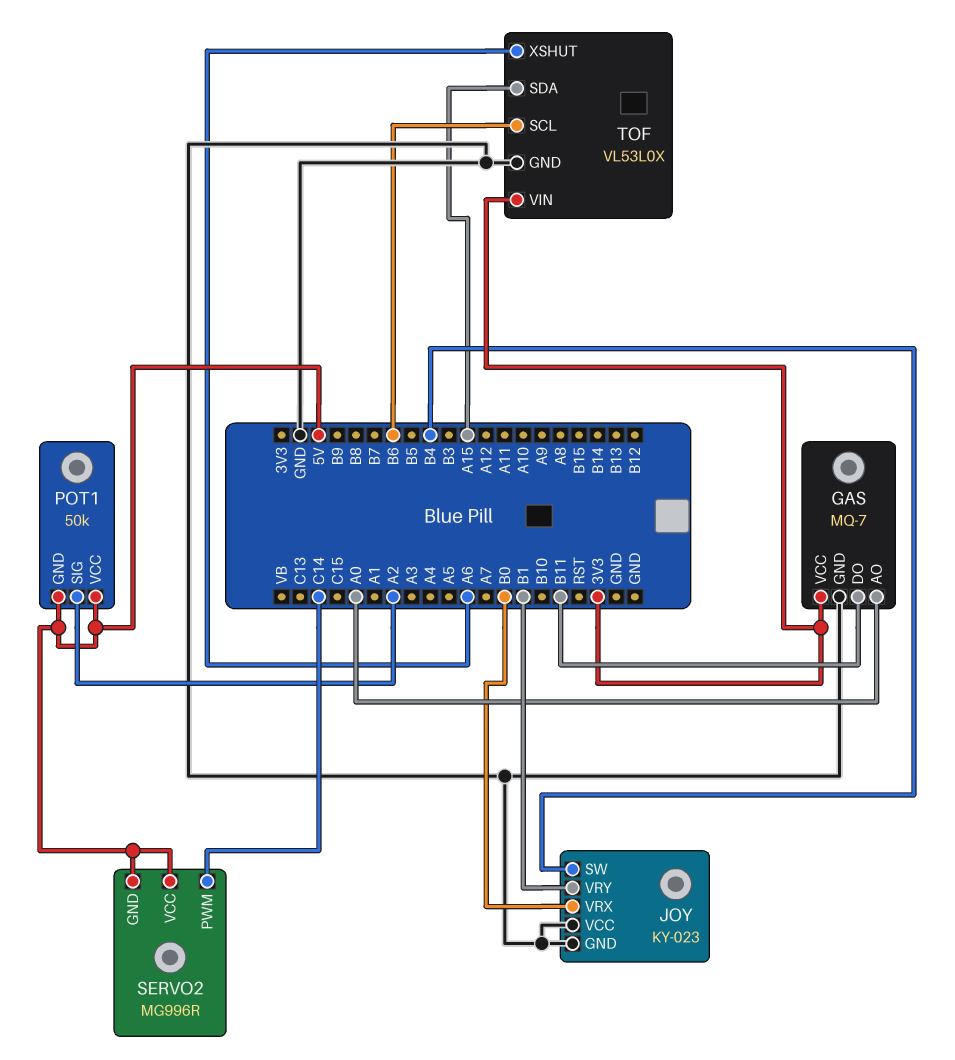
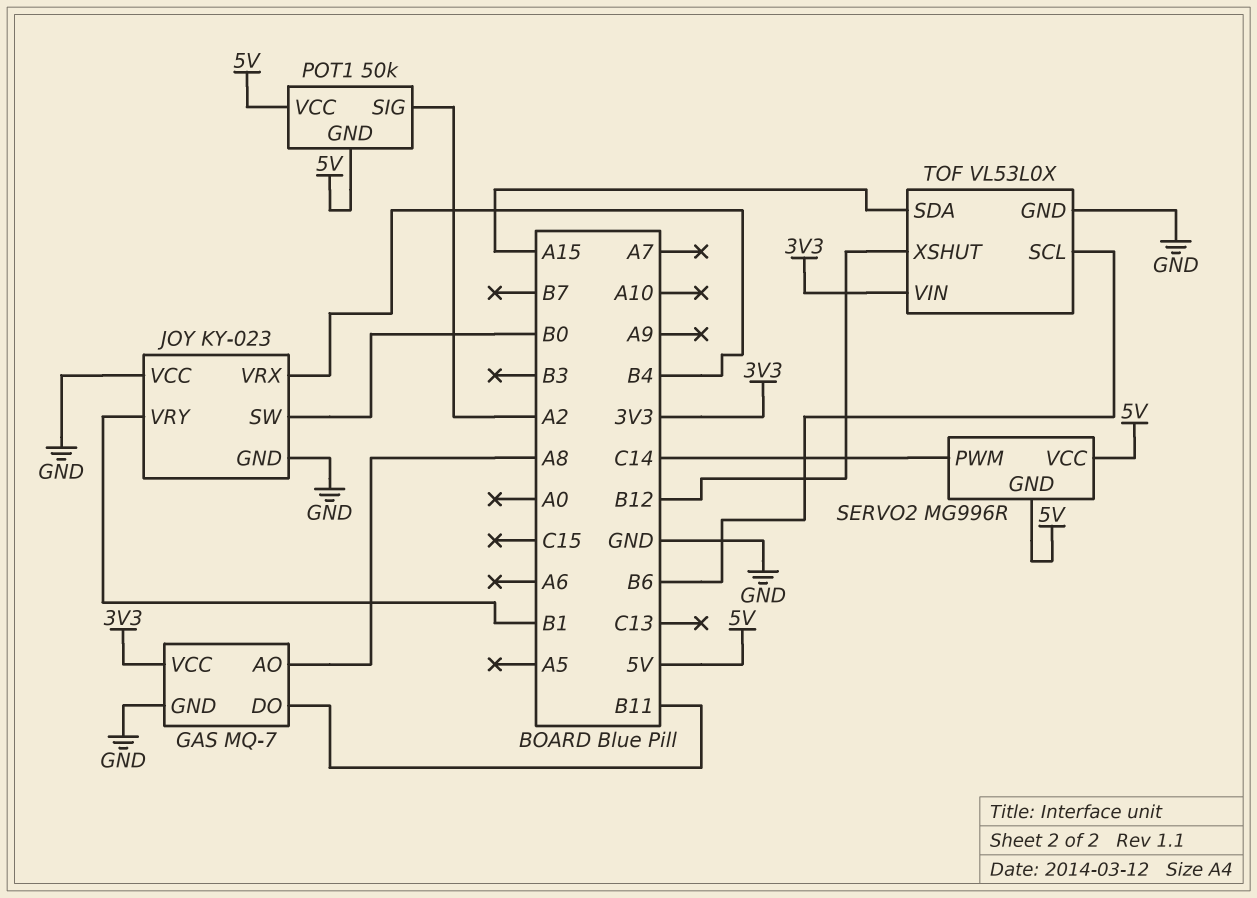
GAS pin AO: A0 -> A8
JOY pin SW: B4 -> B0
JOY pin VRX: B0 -> B4
TOF pin XSHUT: A6 -> B12

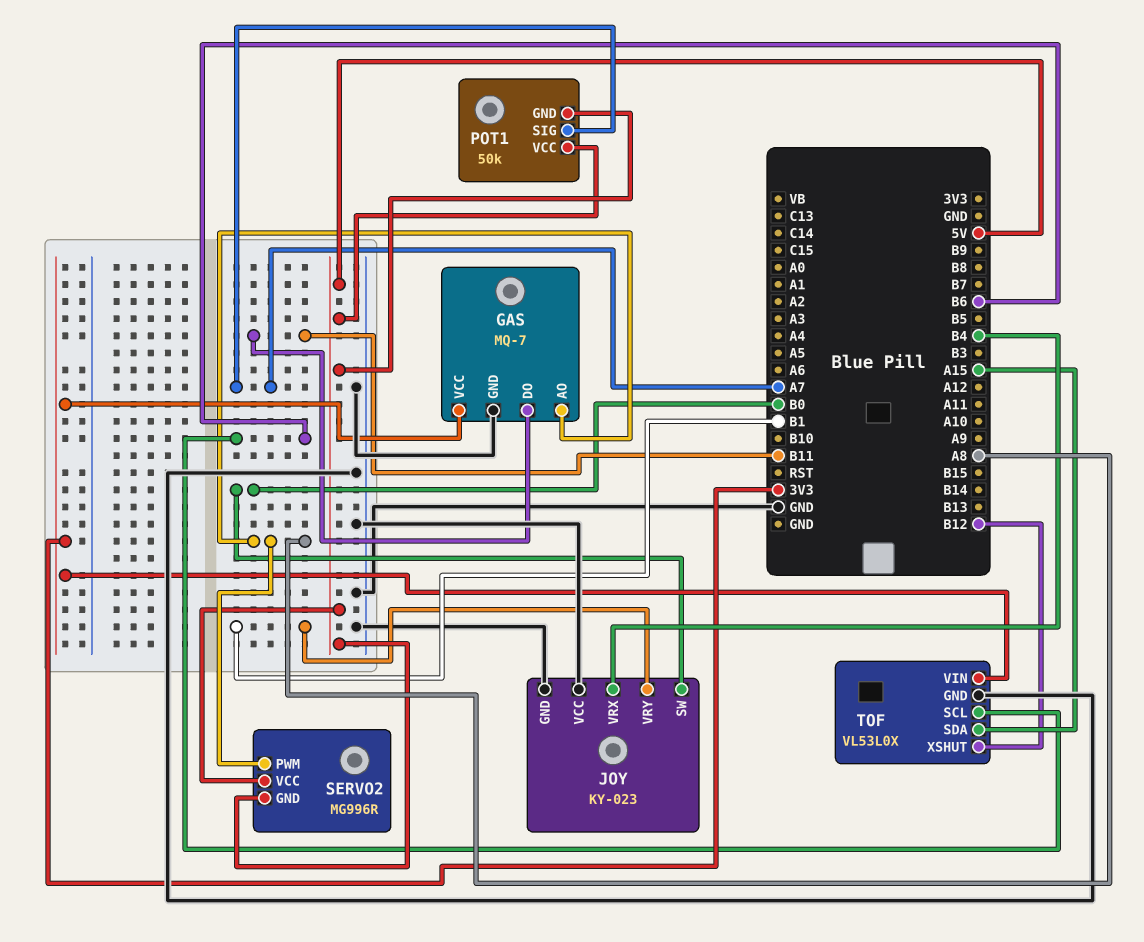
POT1 pin SIG: A2 -> A7
SERVO2 pin PWM: C14 -> A8

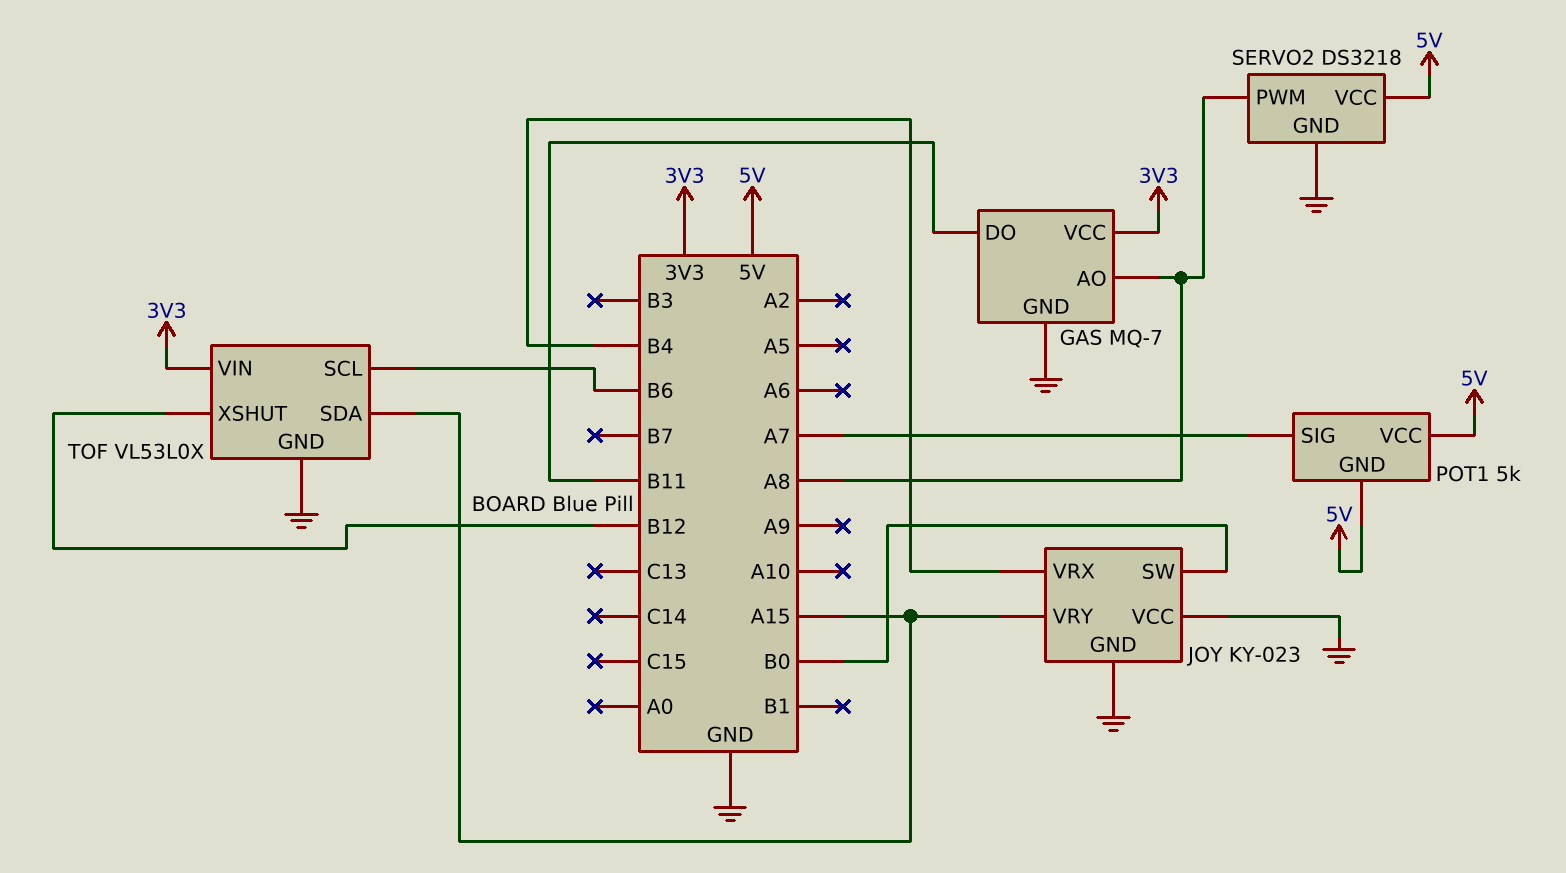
JOY pin VRY: B1 -> A15
POT1: 50k -> 5k
SERVO2: MG996R -> DS3218
SERVO2 pin GND: 5V -> GND

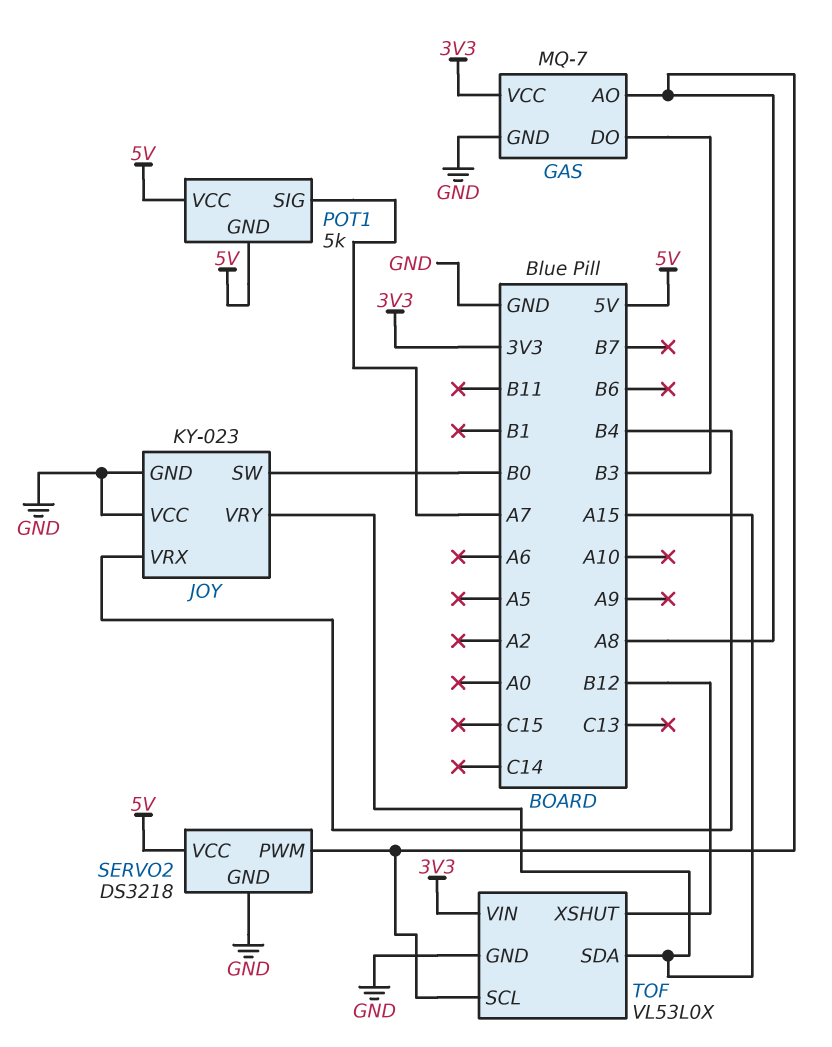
GAS pin DO: B11 -> B3
TOF pin SCL: B6 -> A8

